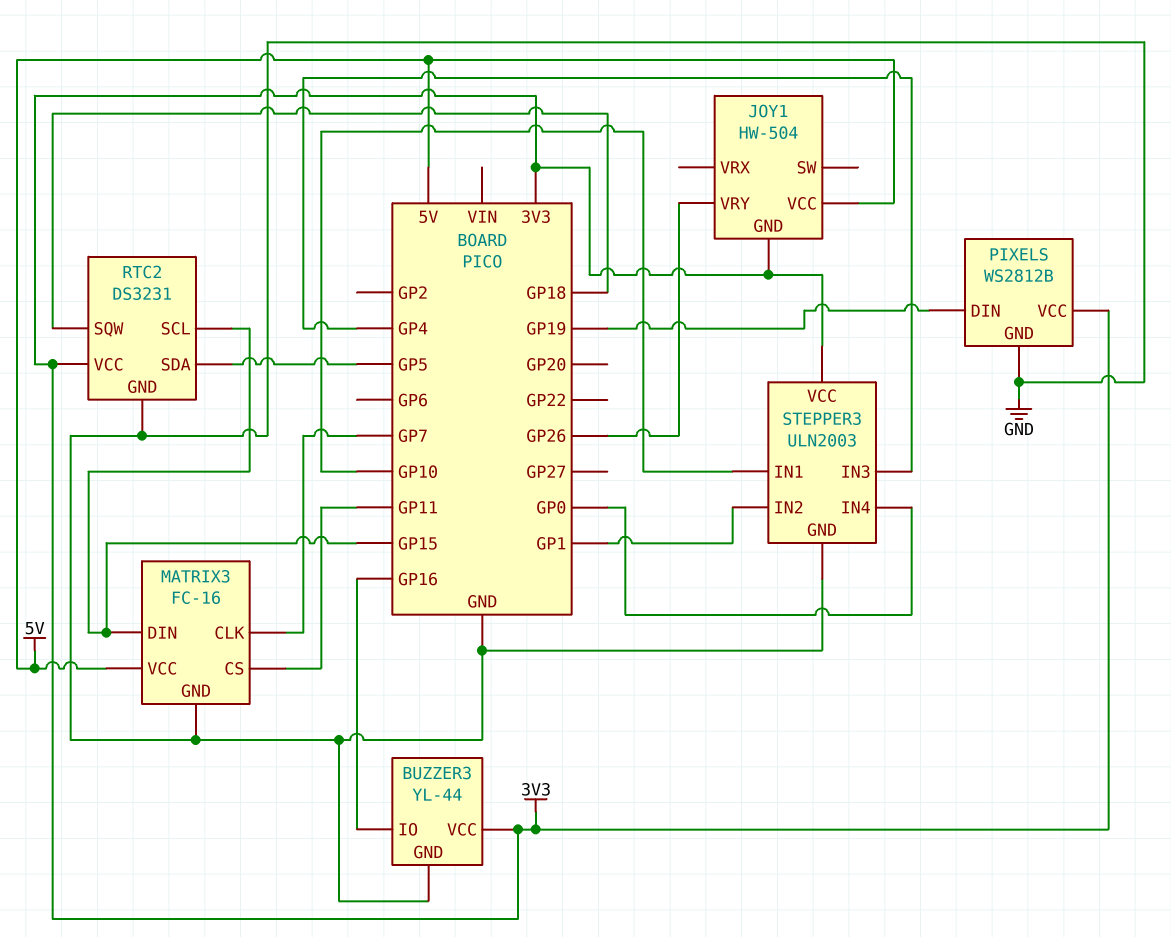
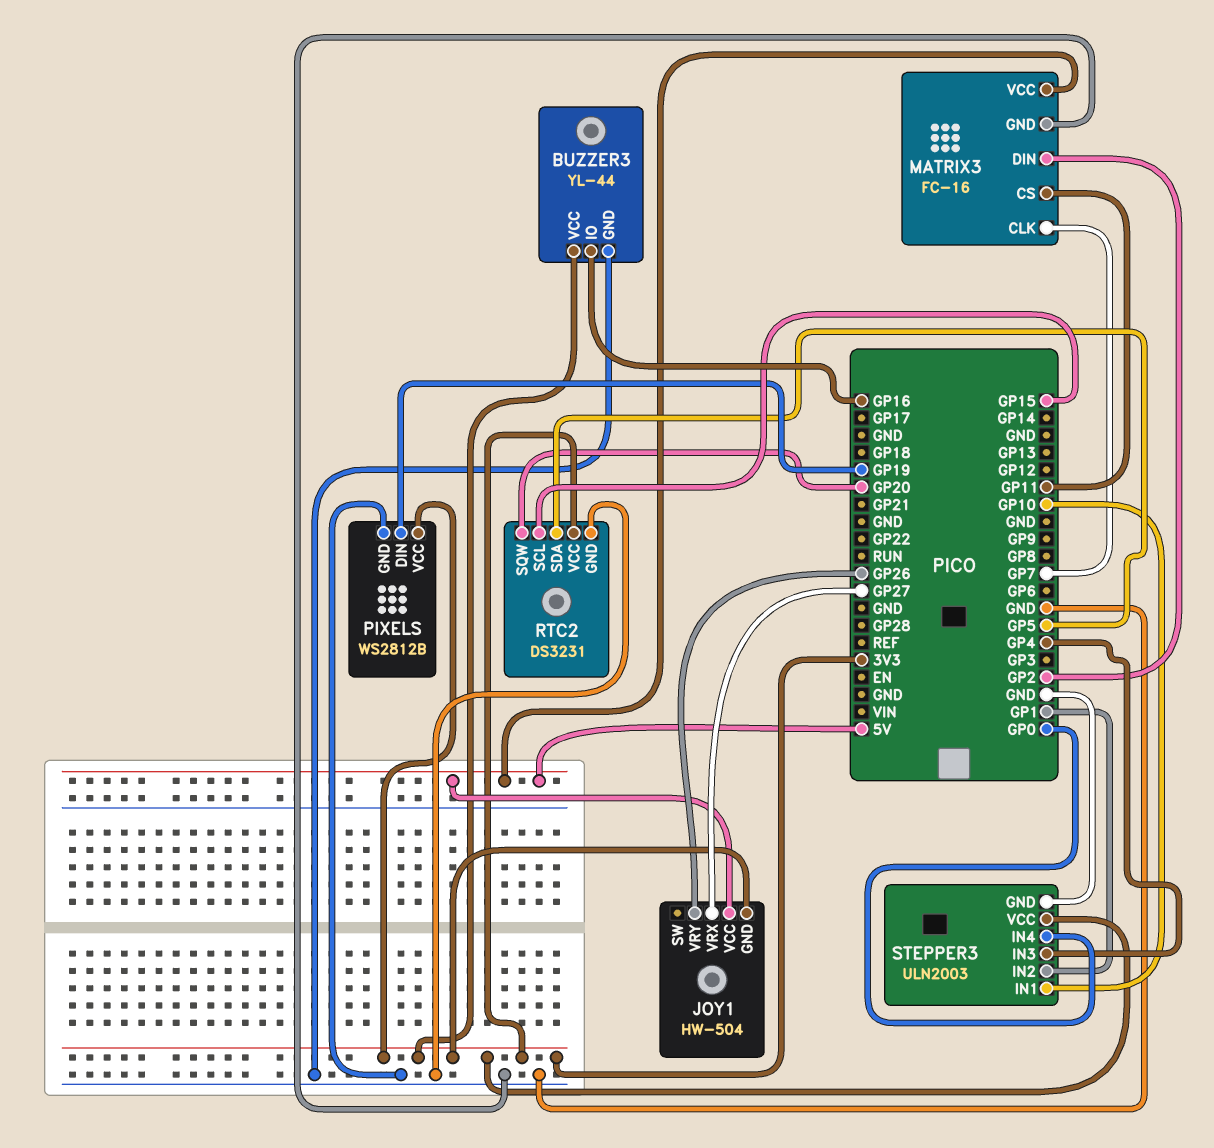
JOY1 pin VRX: none -> GP27
MATRIX3 pin DIN: GP15 -> GP2
RTC2 pin SQW: GP18 -> GP20

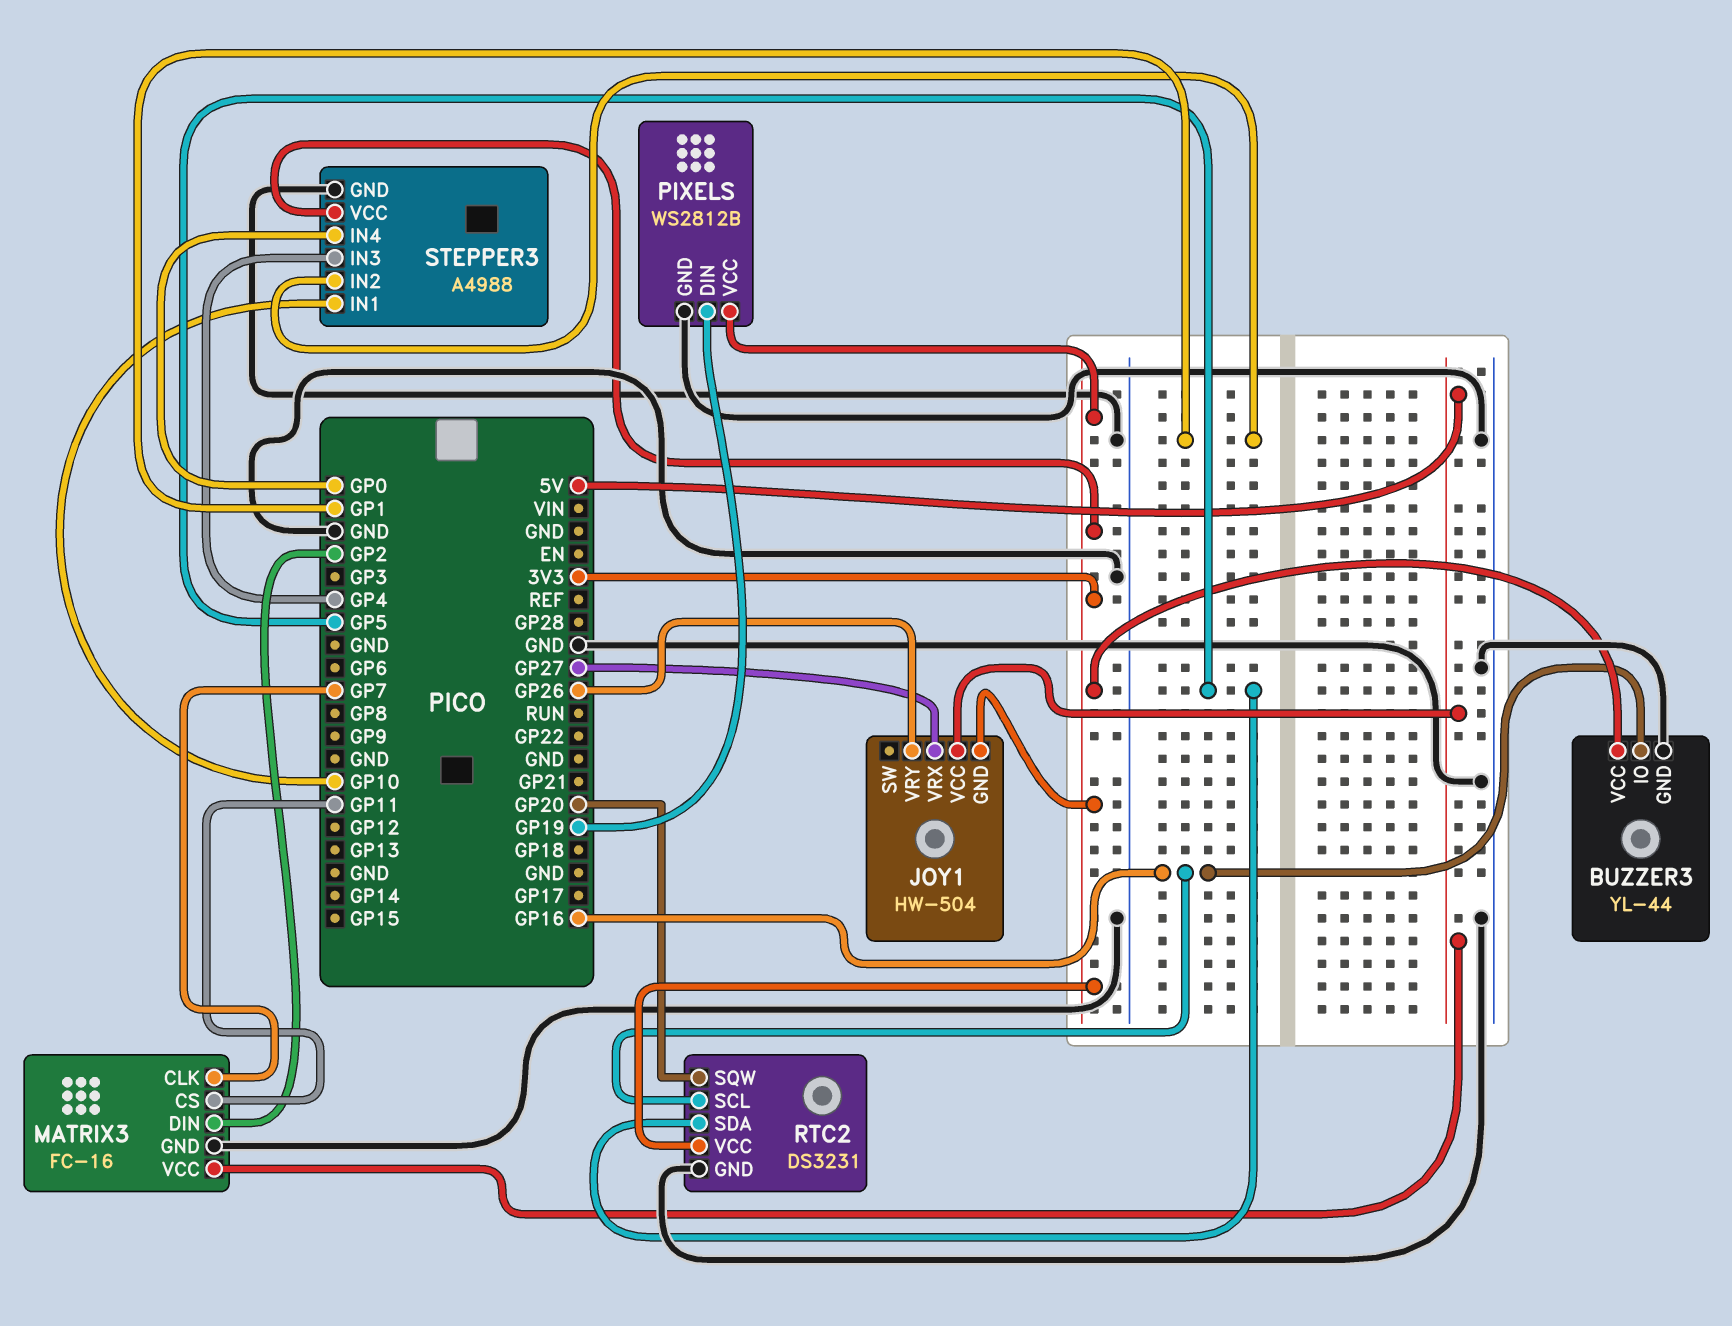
RTC2 pin SCL: GP15 -> GP16
STEPPER3: ULN2003 -> A4988

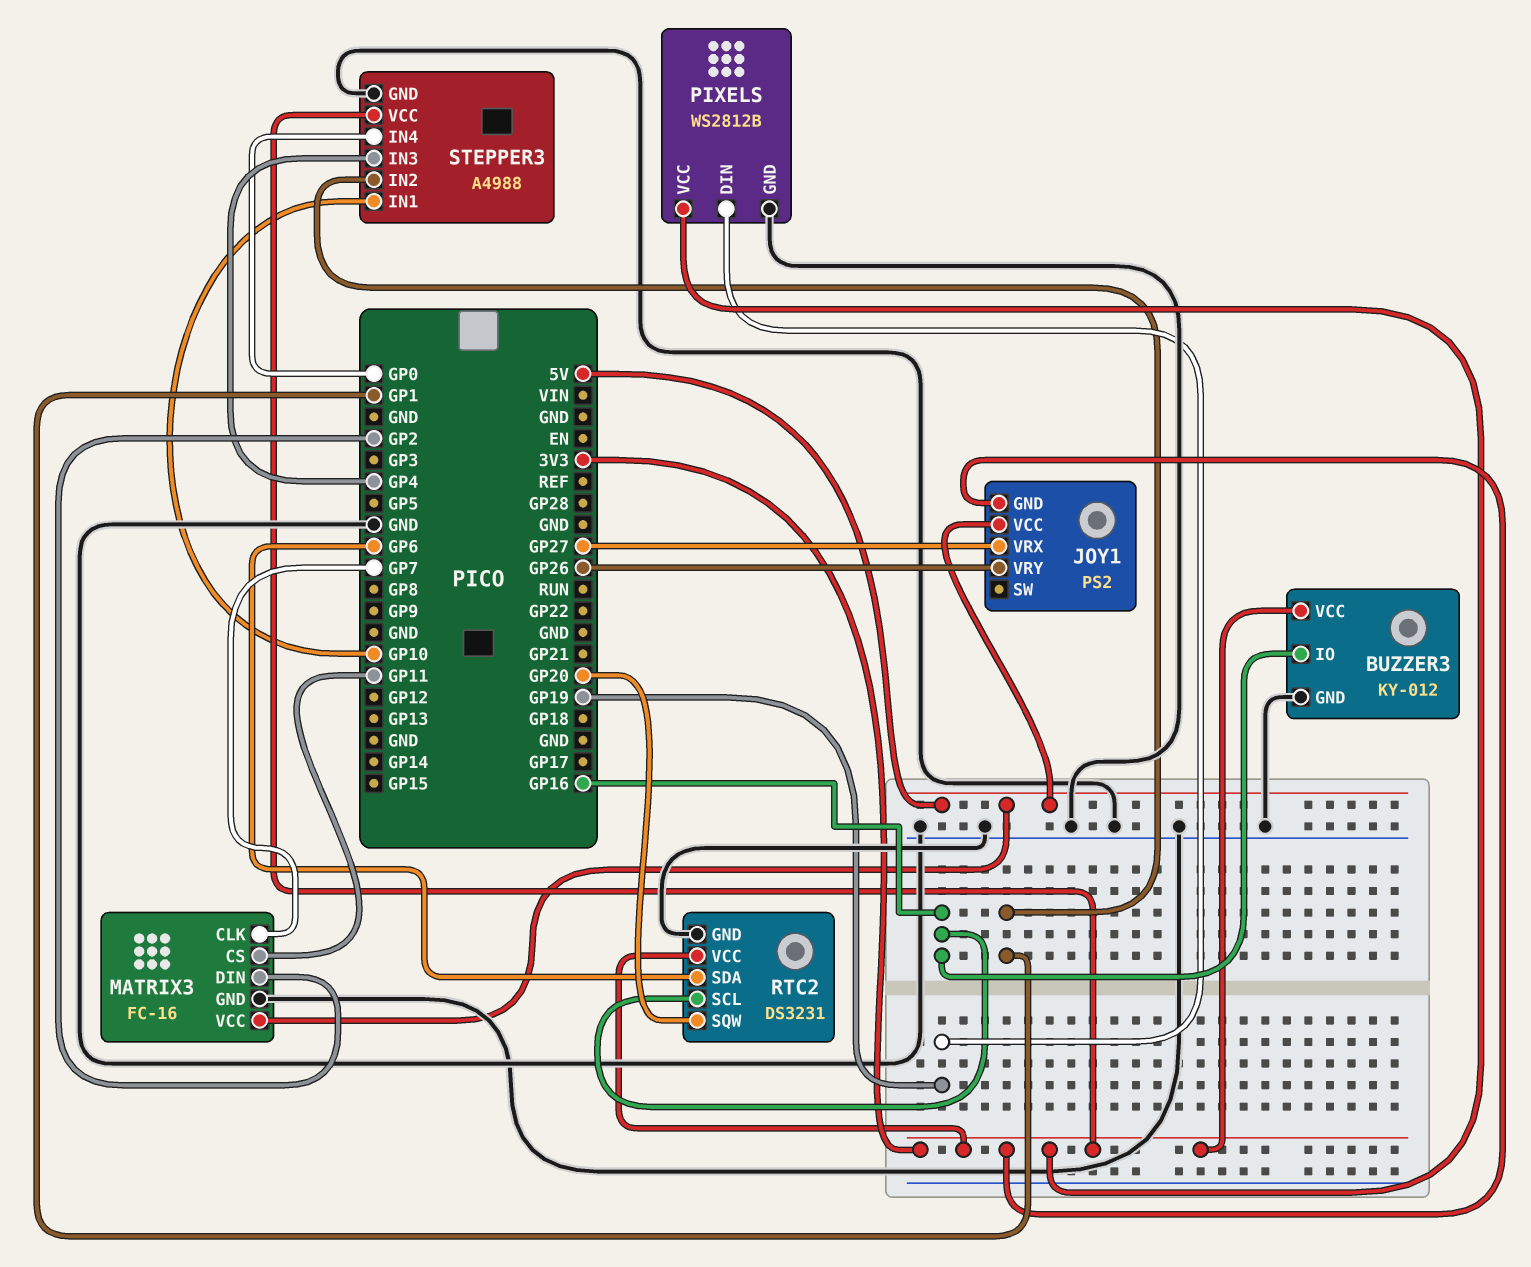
BUZZER3: YL-44 -> KY-012
JOY1: HW-504 -> PS2
RTC2 pin SDA: GP5 -> GP6

